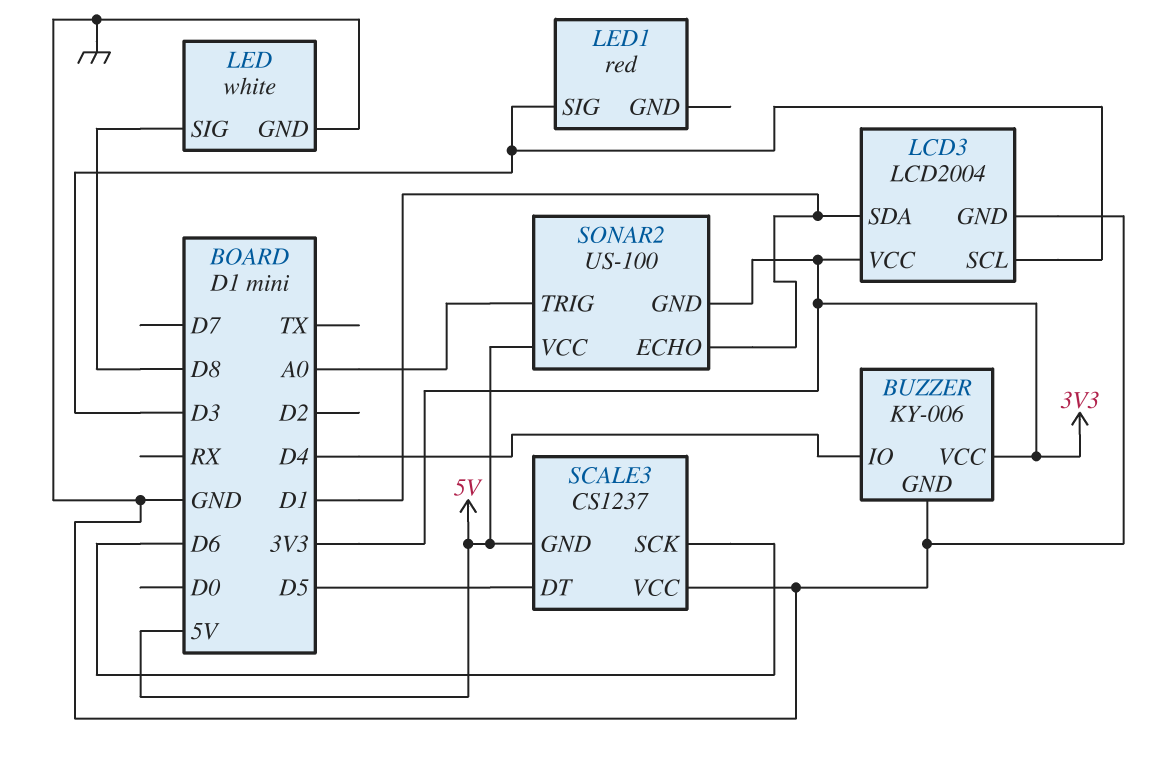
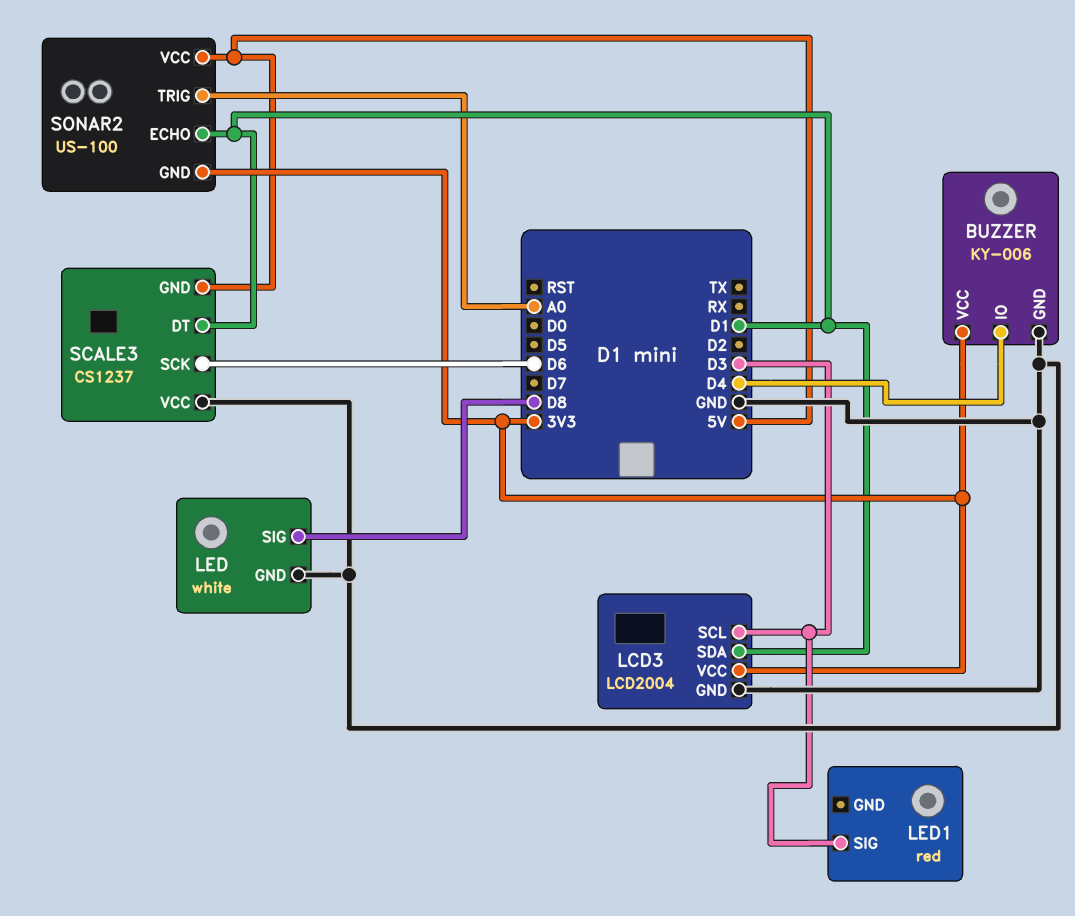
SCALE3 pin DT: D5 -> D1

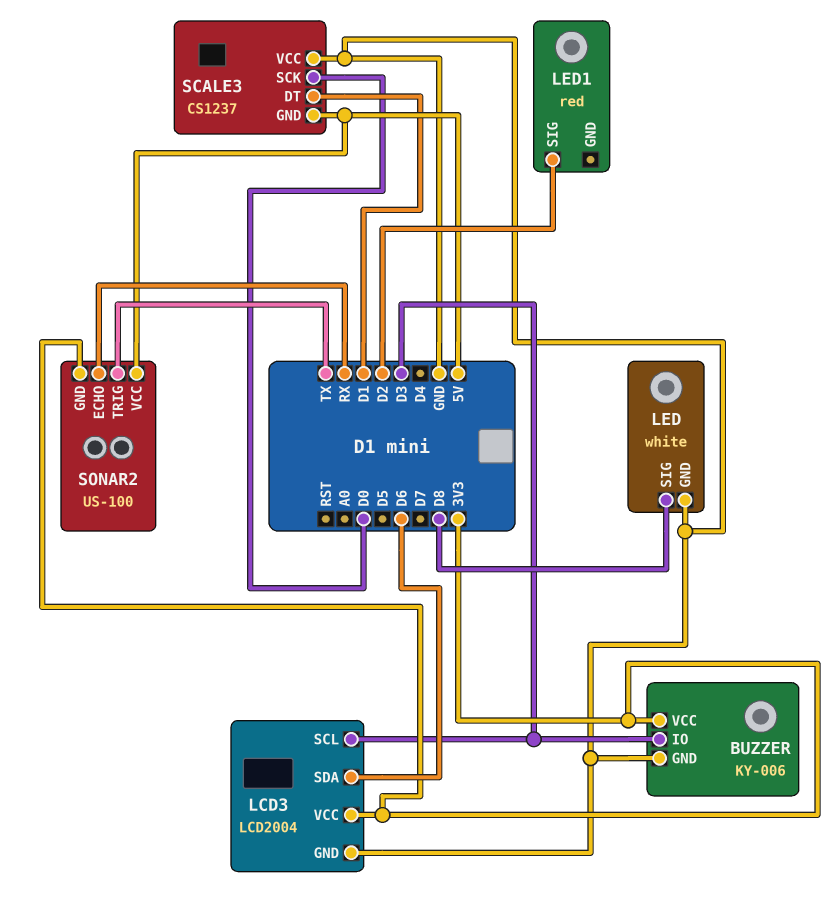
BUZZER pin IO: D4 -> D3
LCD3 pin SDA: D1 -> D6
LED1 pin SIG: D3 -> D2
SCALE3 pin SCK: D6 -> D0
SONAR2 pin ECHO: D1 -> RX
SONAR2 pin TRIG: A0 -> TX

